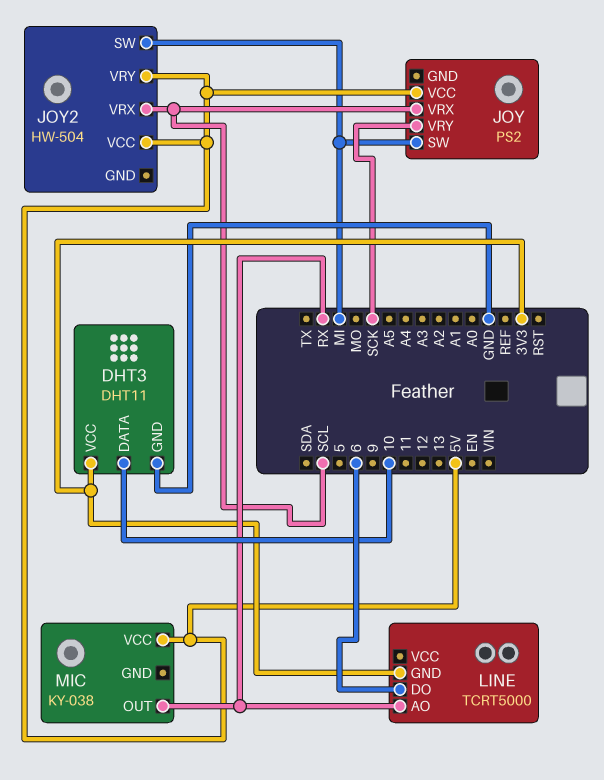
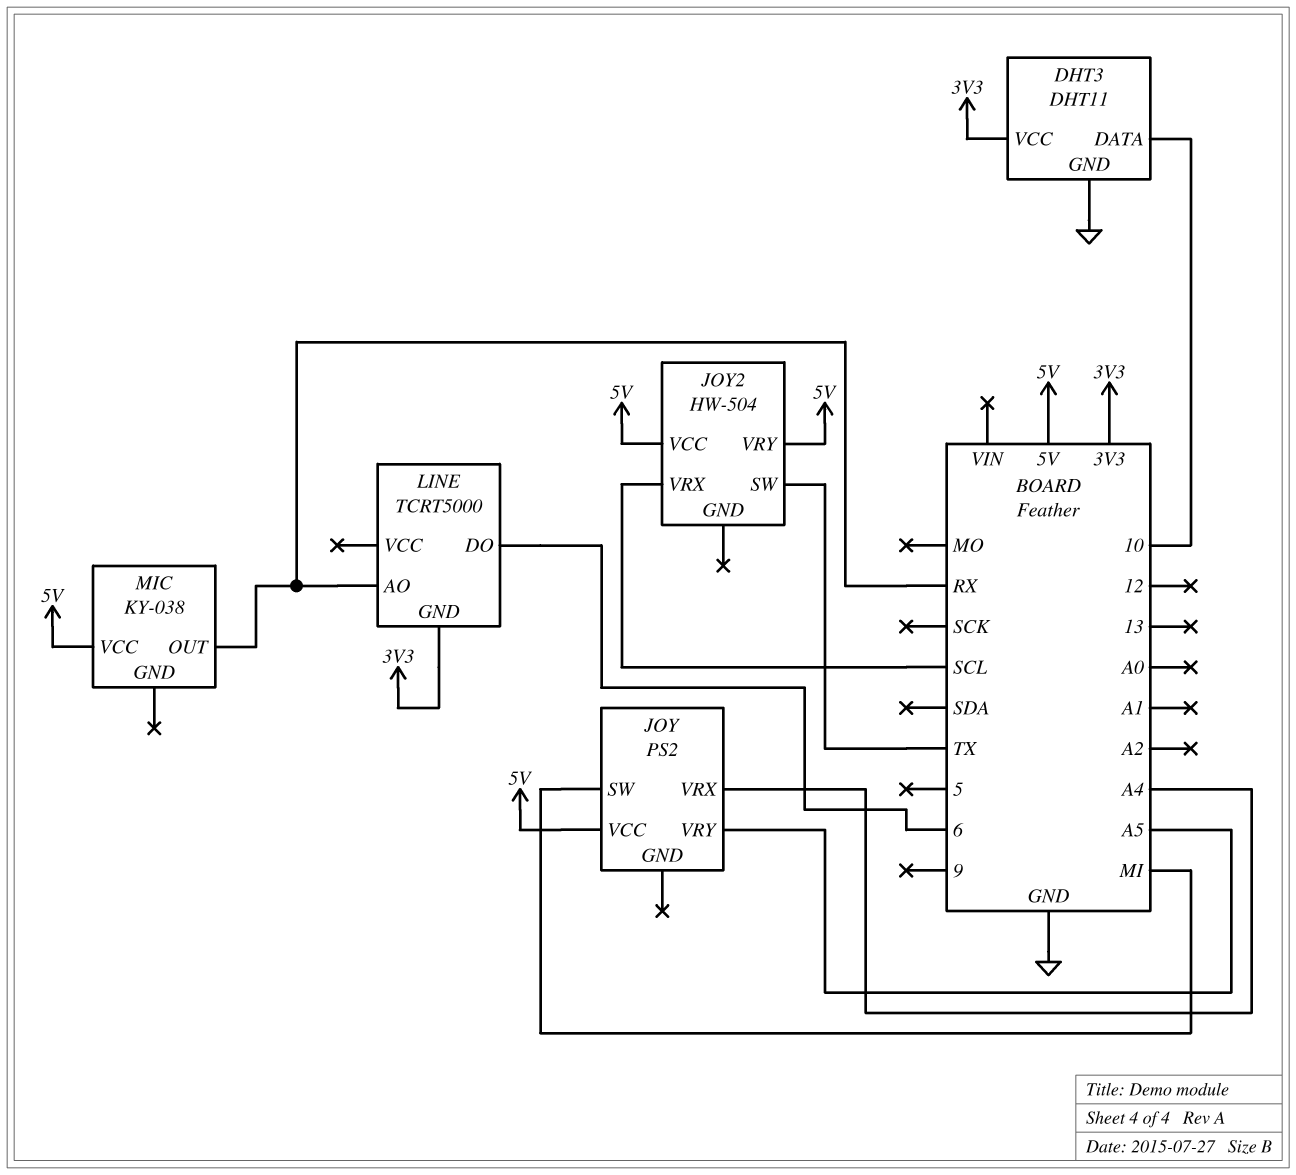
JOY pin VRX: SCL -> A4
JOY pin VRY: SCK -> A5
JOY2 pin SW: MI -> TX

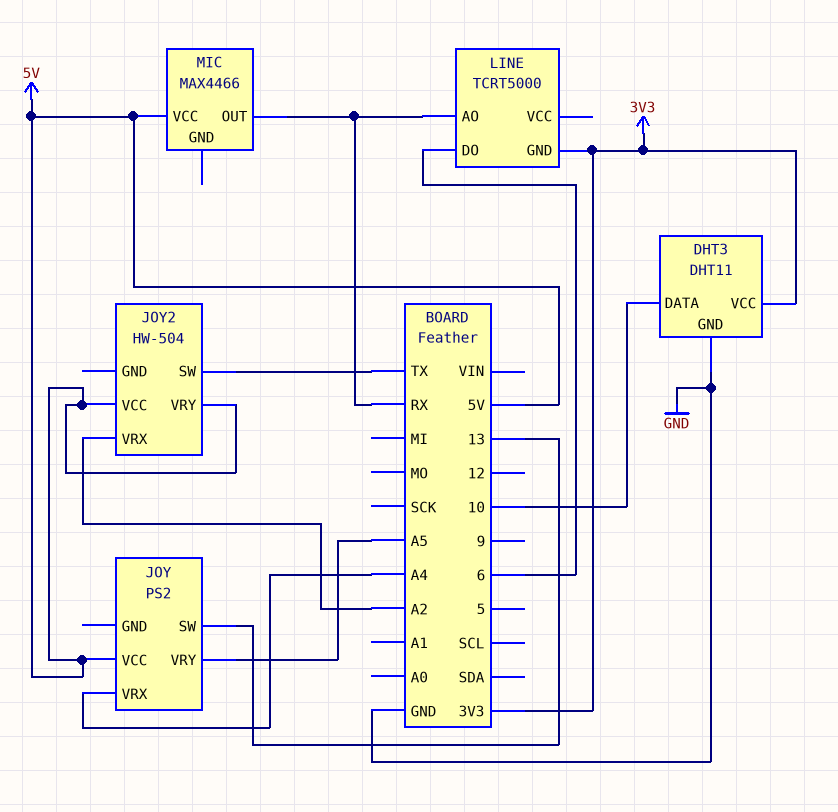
JOY pin SW: MI -> 13
JOY2 pin VRX: SCL -> A2
MIC: KY-038 -> MAX4466

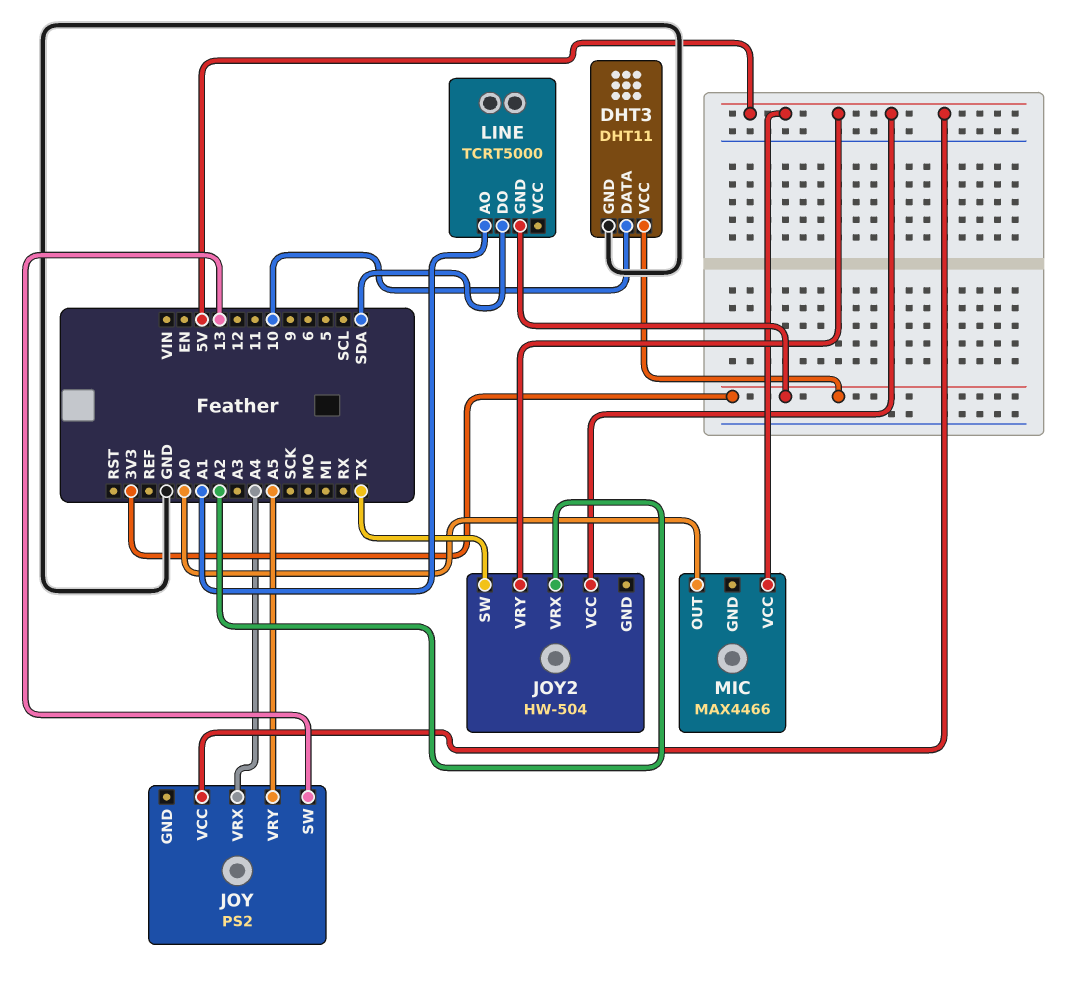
LINE pin AO: RX -> A1
LINE pin DO: 6 -> SDA
MIC pin OUT: RX -> A0

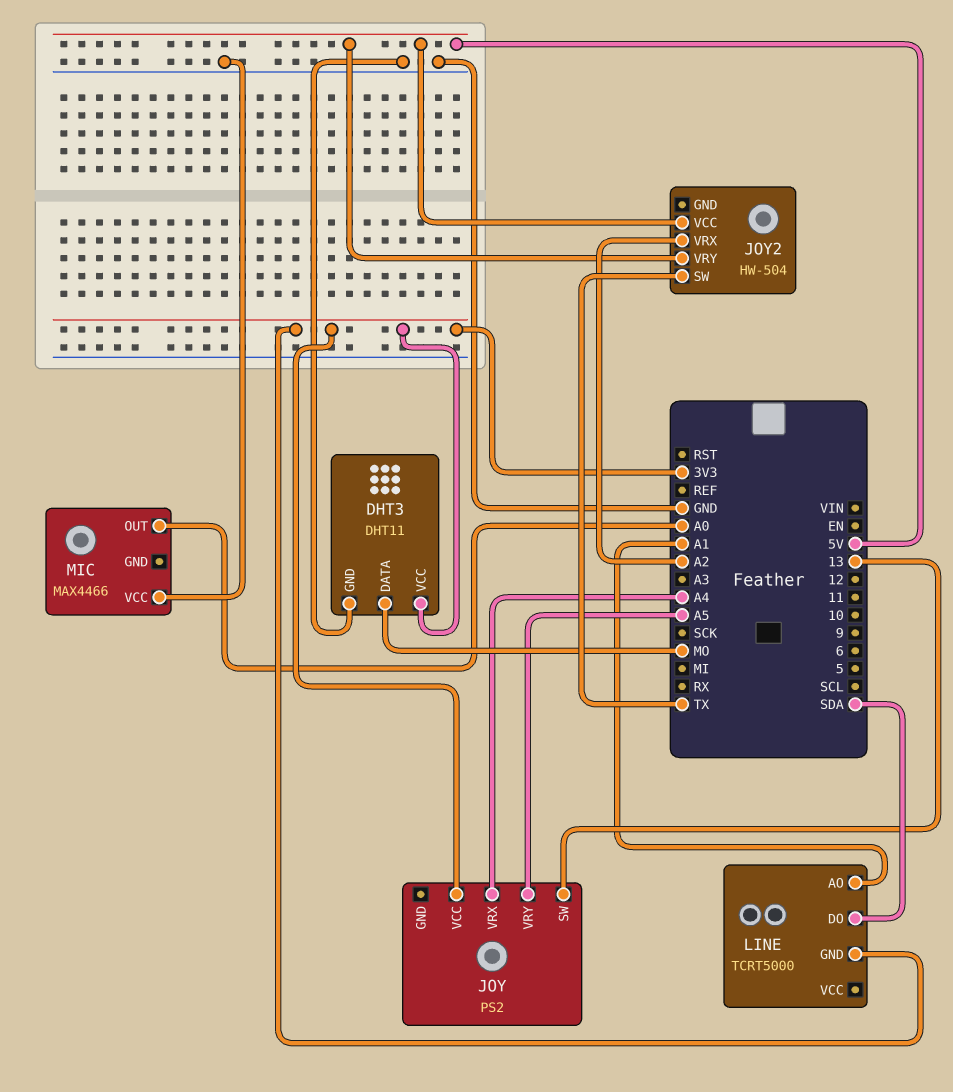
DHT3 pin DATA: 10 -> MO
JOY pin VCC: 5V -> 3V3
MIC pin VCC: 5V -> GND

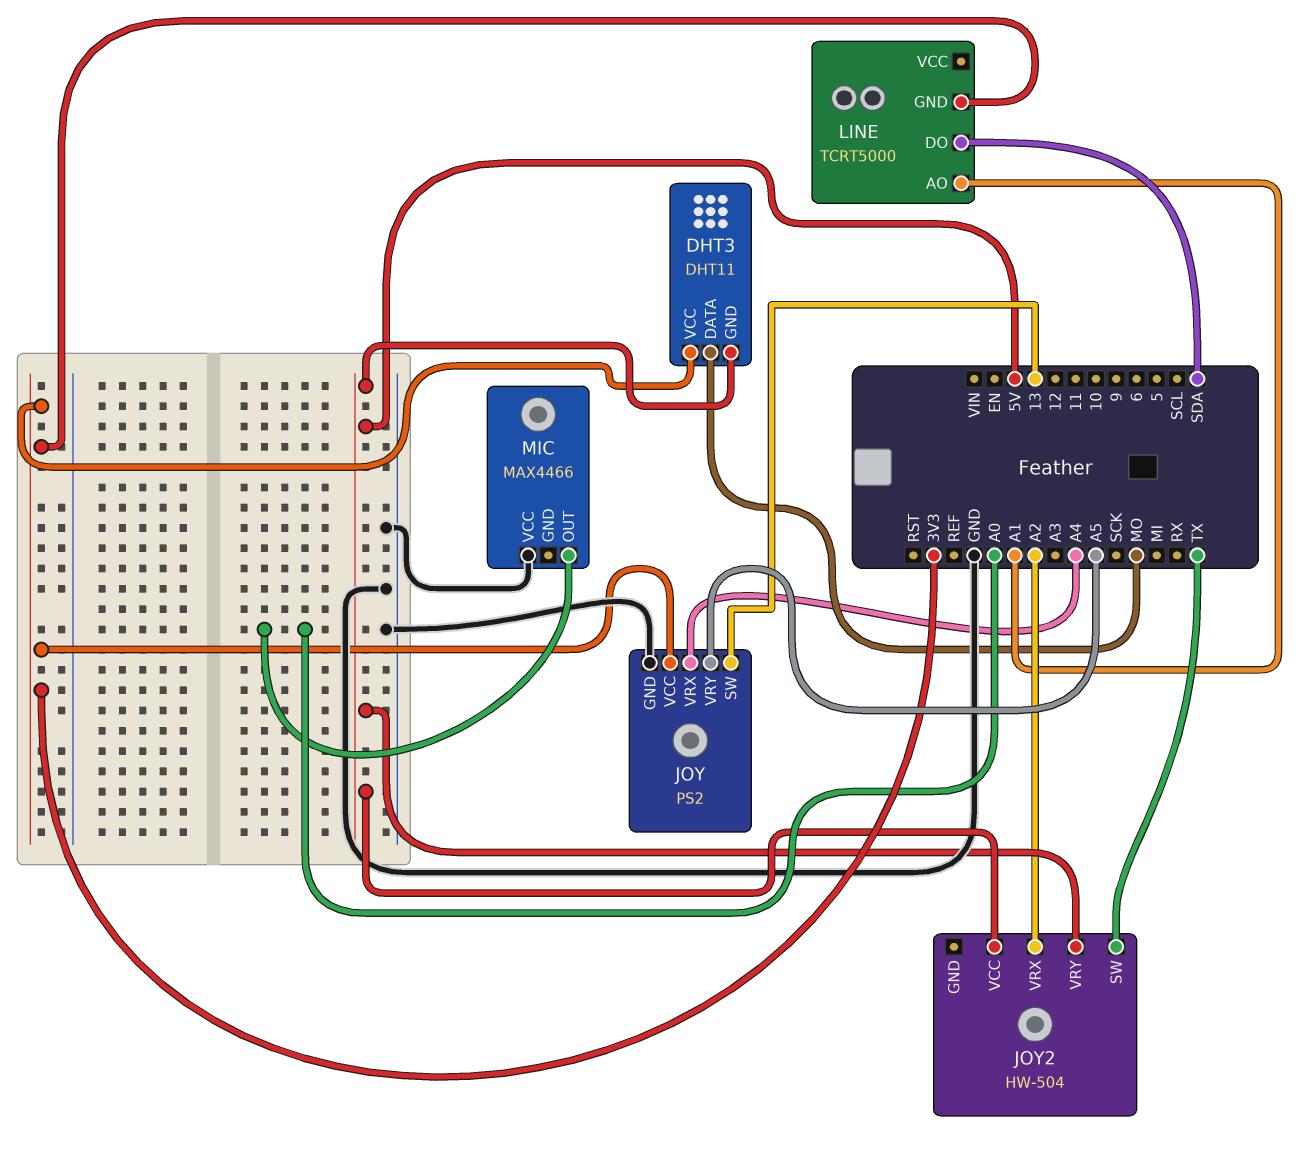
DHT3 pin GND: GND -> 5V
JOY pin GND: none -> GND

